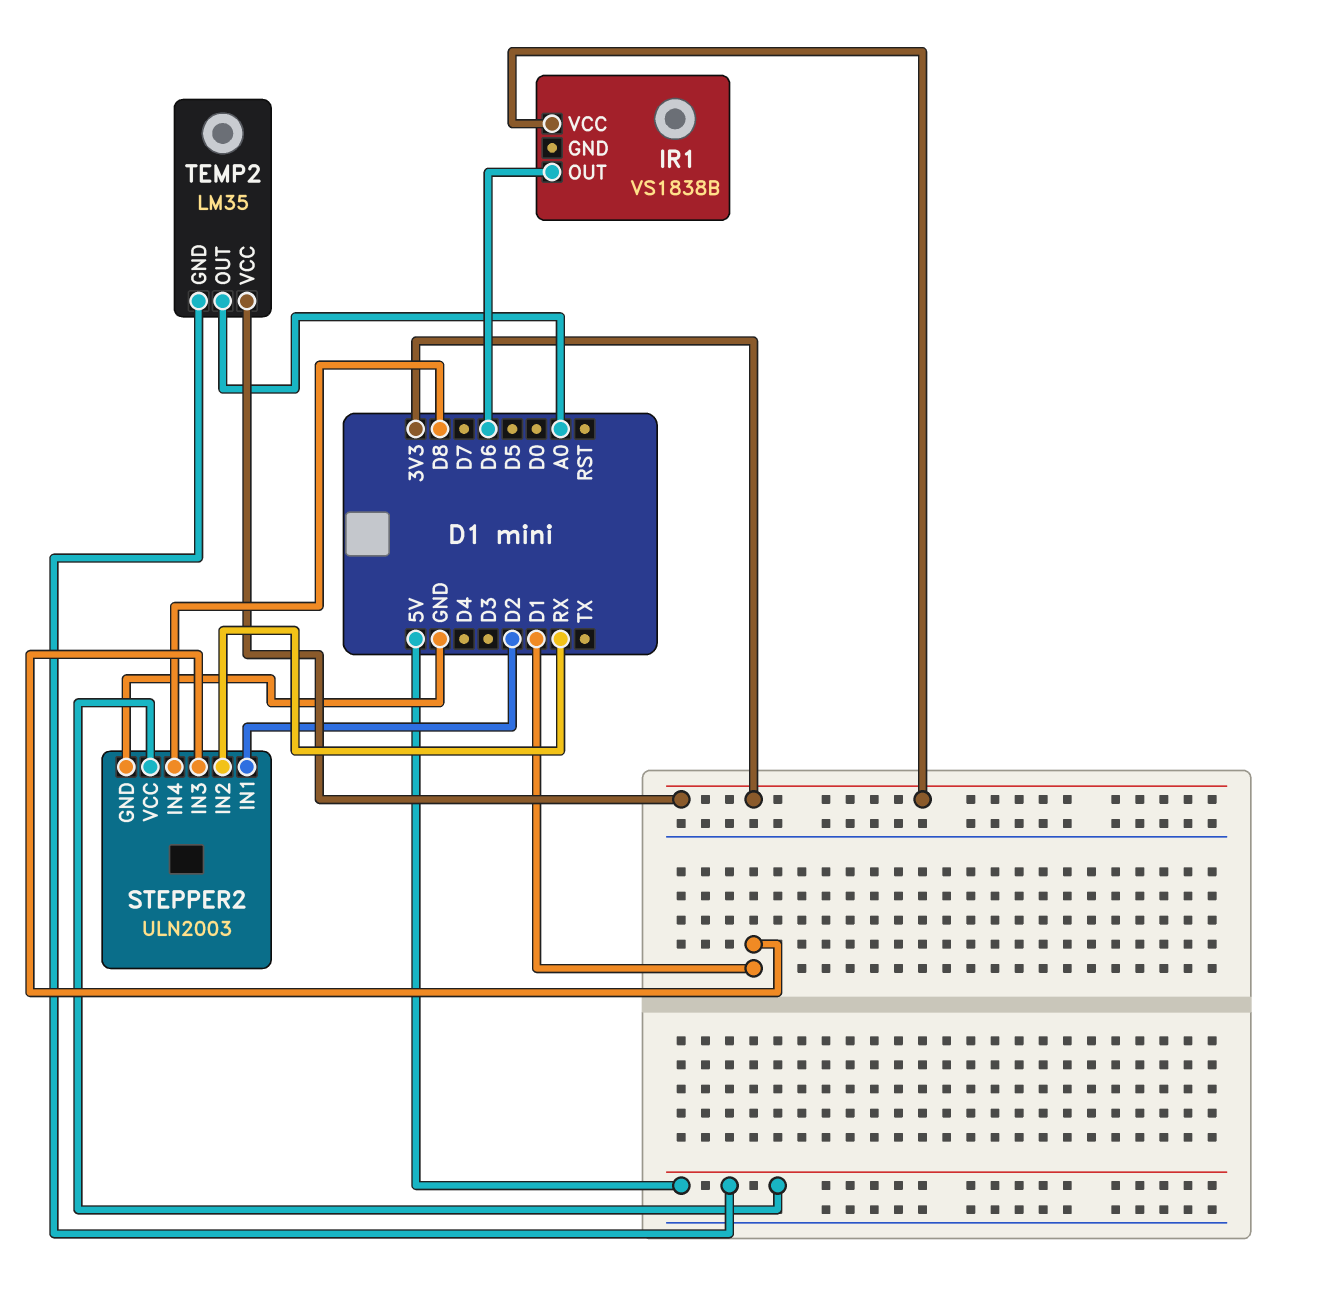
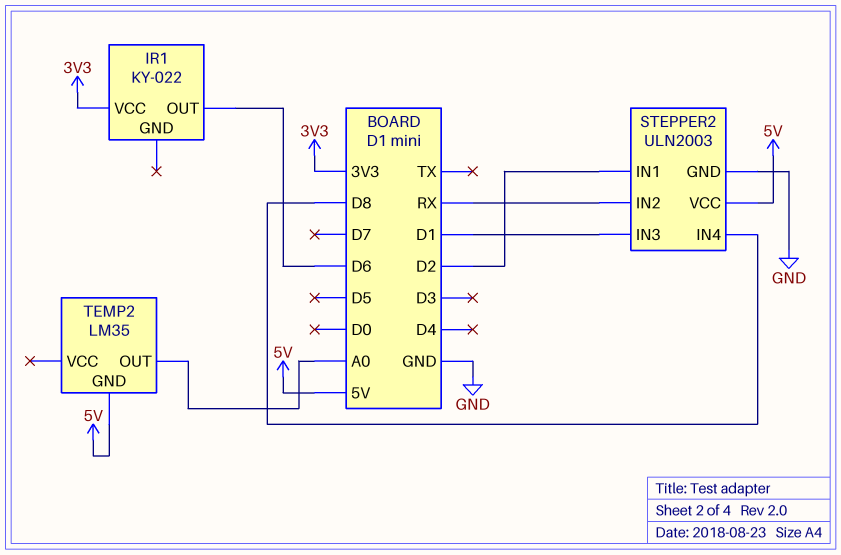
IR1: VS1838B -> KY-022
TEMP2 pin VCC: 3V3 -> none

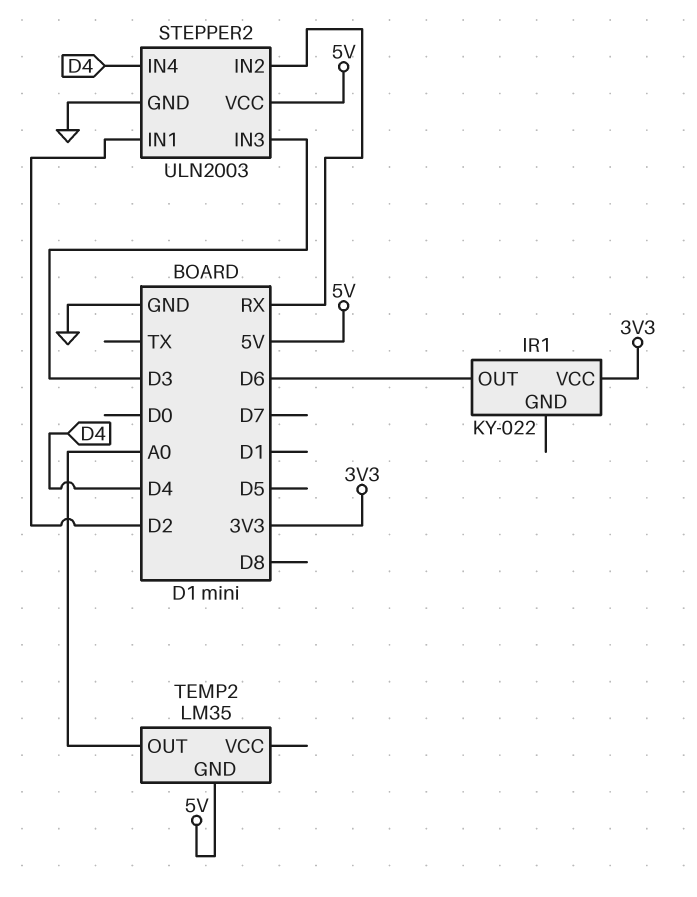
STEPPER2 pin IN3: D1 -> D3
STEPPER2 pin IN4: D8 -> D4

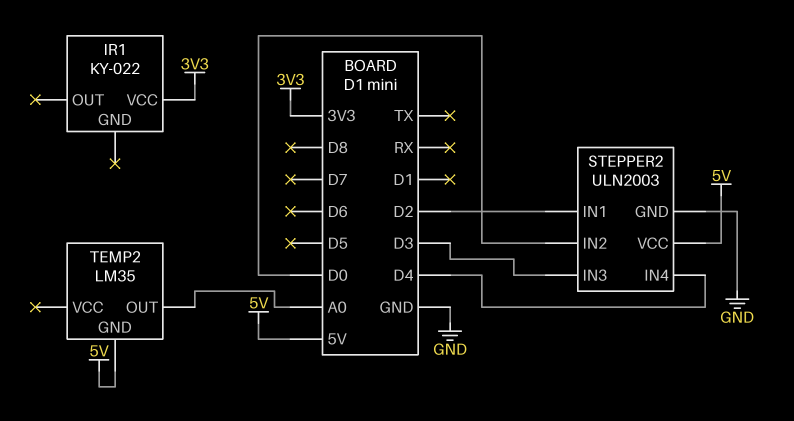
IR1 pin OUT: D6 -> none
STEPPER2 pin IN2: RX -> D0

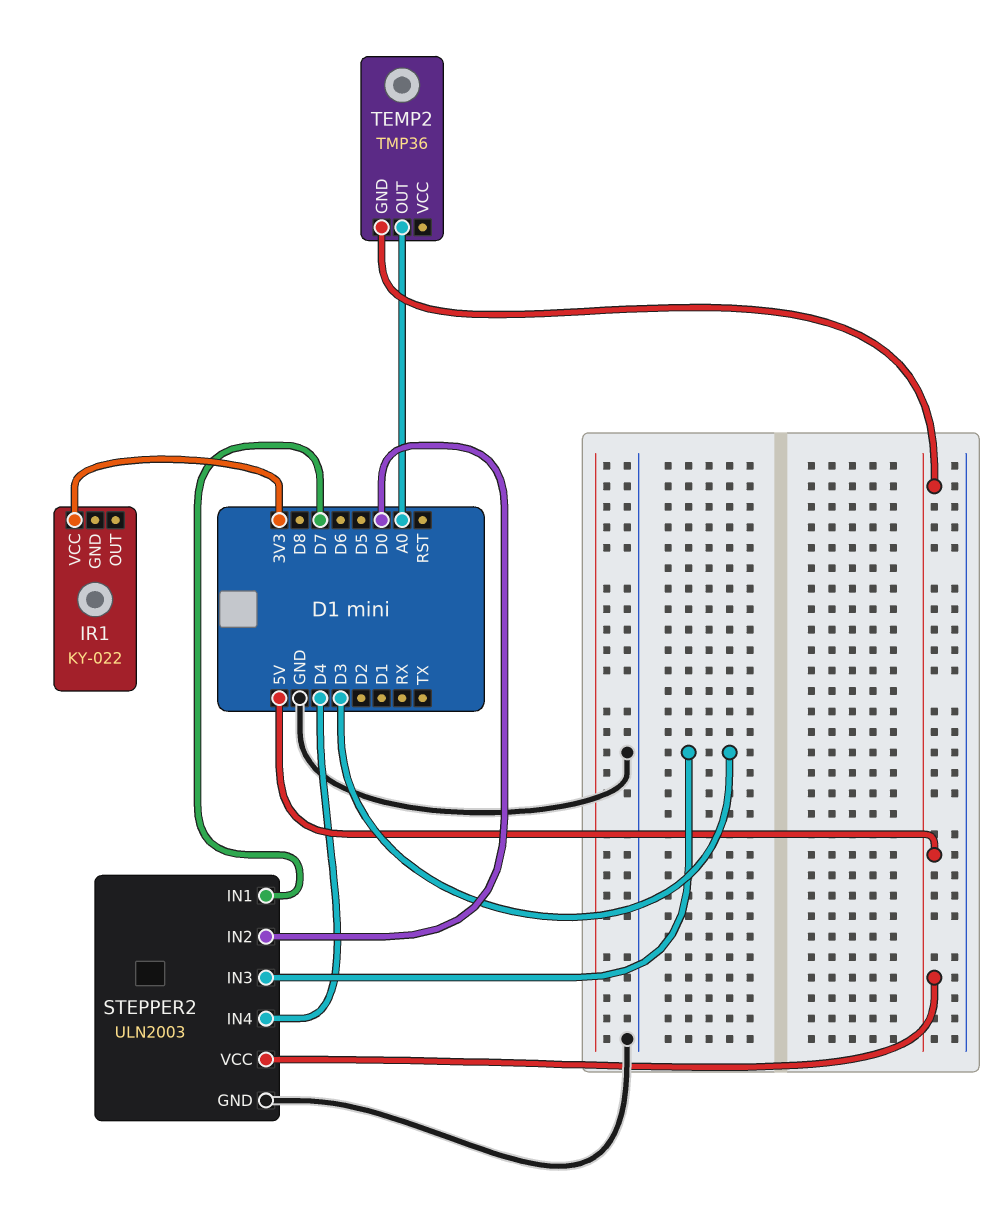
STEPPER2 pin IN1: D2 -> D7
TEMP2: LM35 -> TMP36

